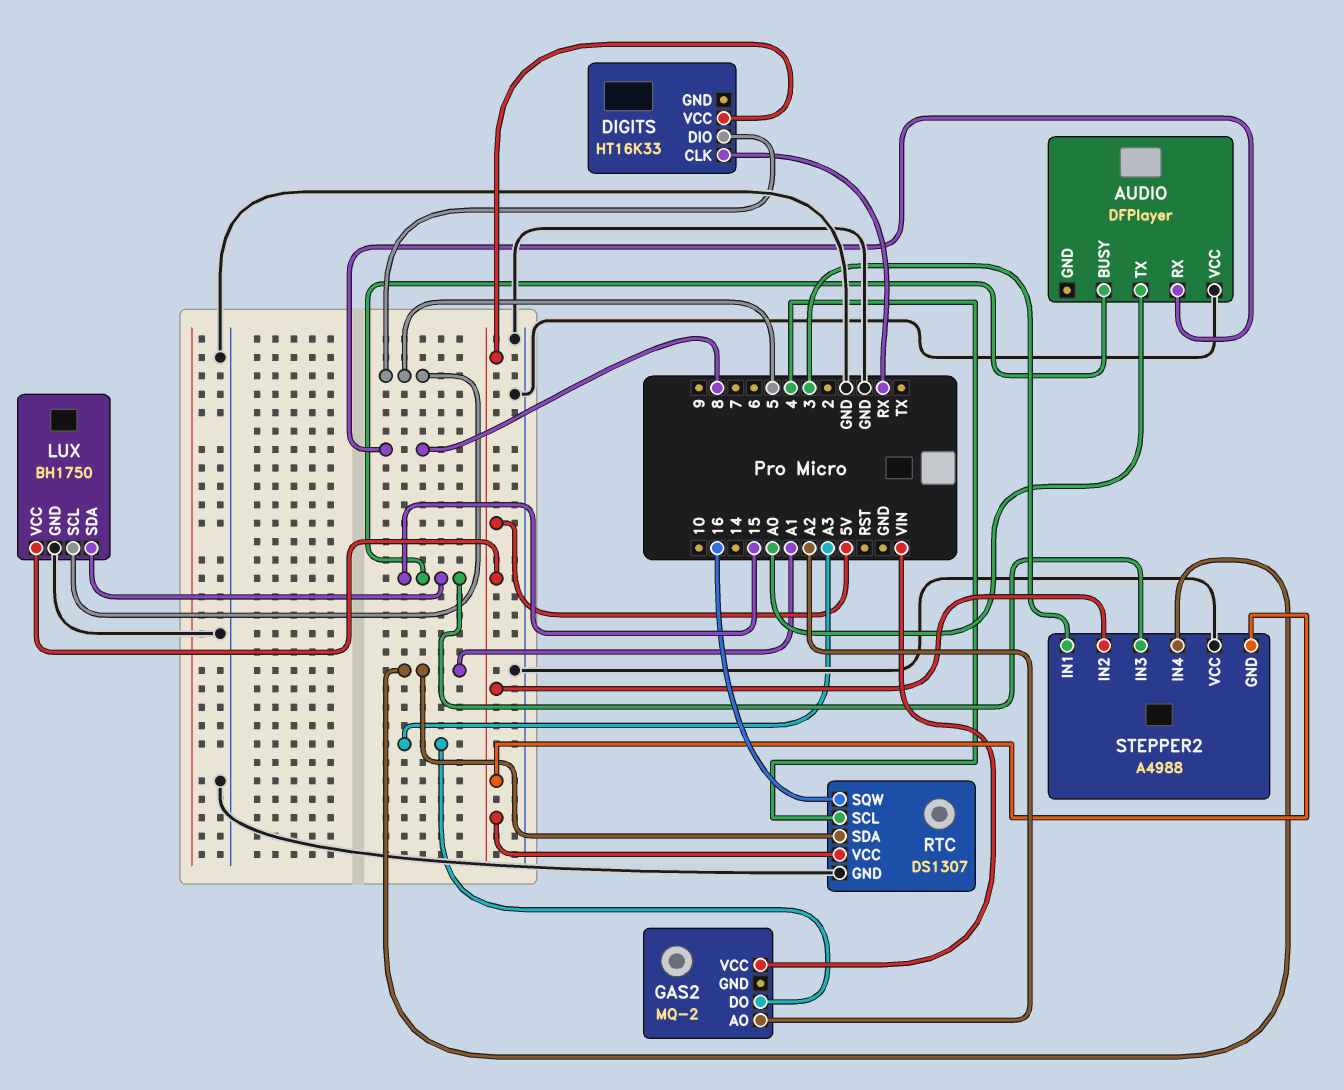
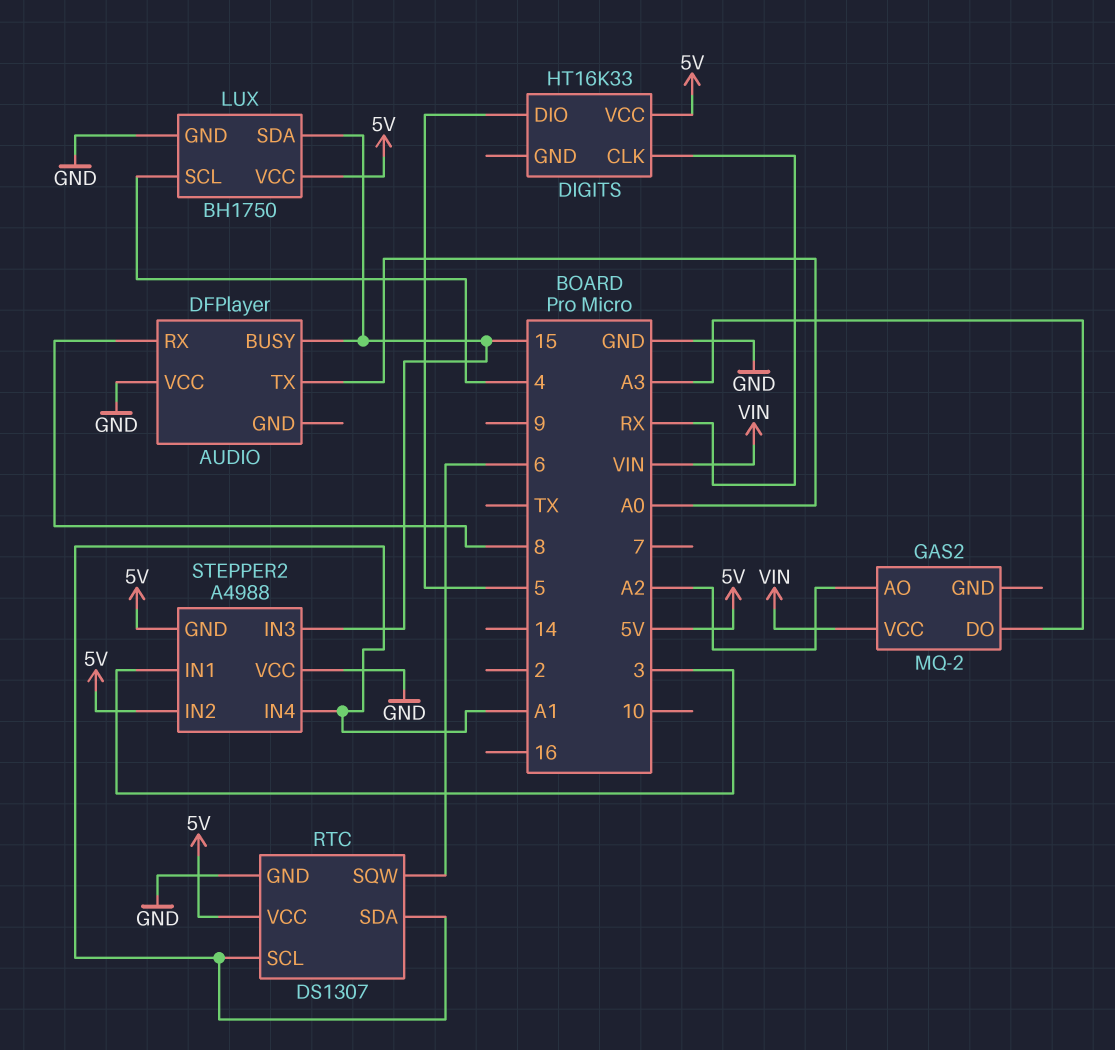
LUX pin SCL: 5 -> 4
RTC pin SCL: 4 -> A1
RTC pin SQW: 16 -> 6

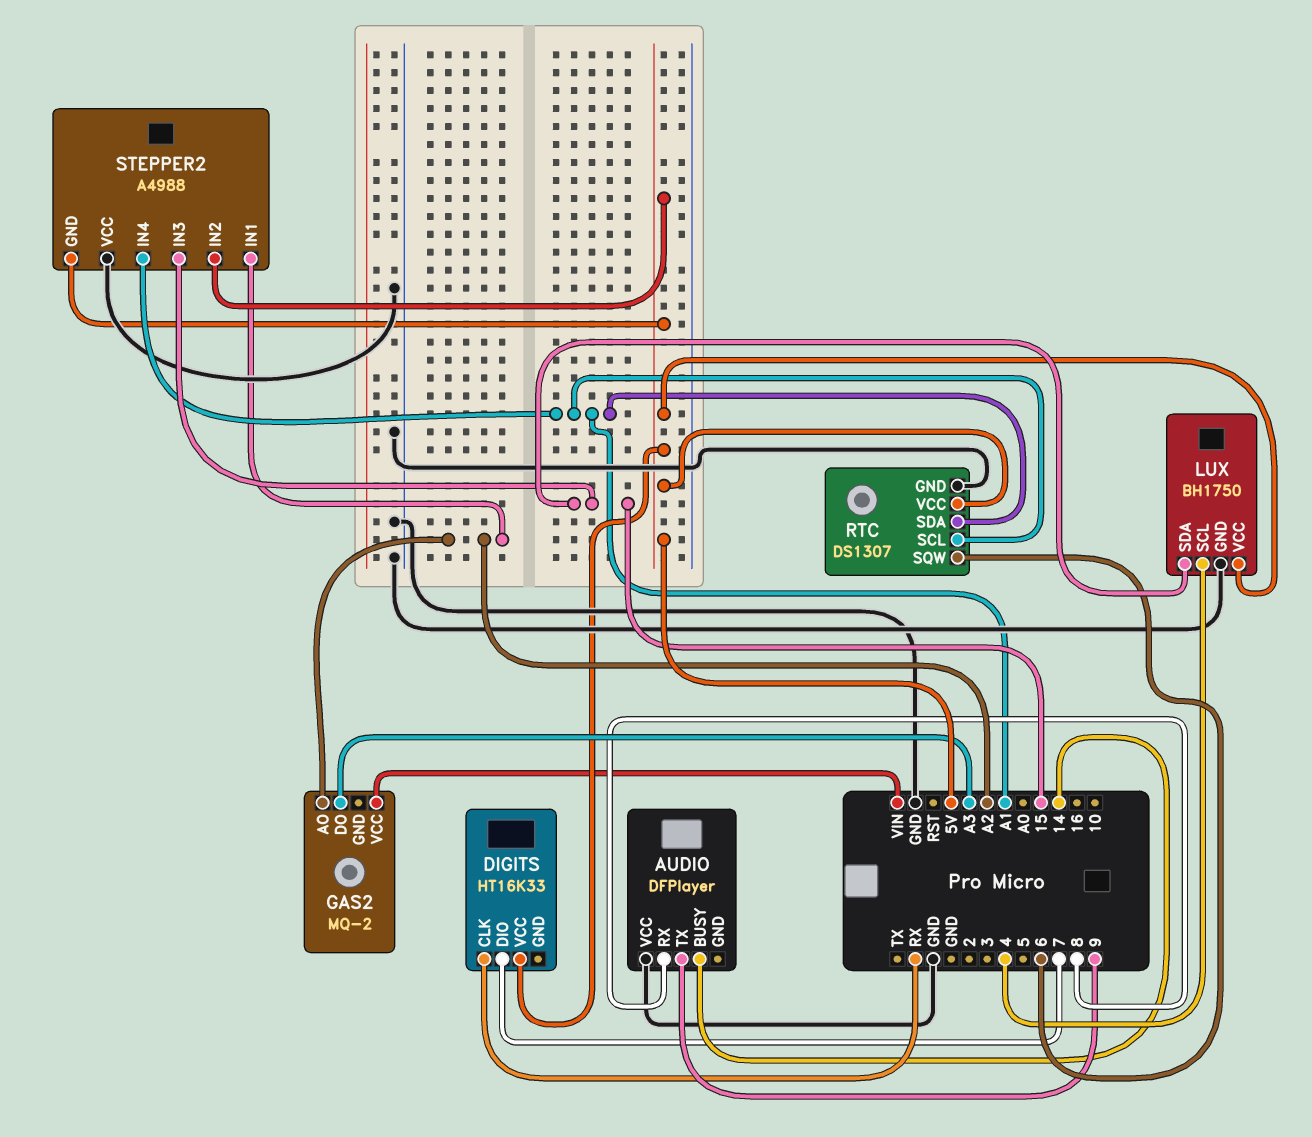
AUDIO pin BUSY: 15 -> 14
AUDIO pin TX: A0 -> 9
DIGITS pin DIO: 5 -> 7
STEPPER2 pin IN1: 3 -> A2

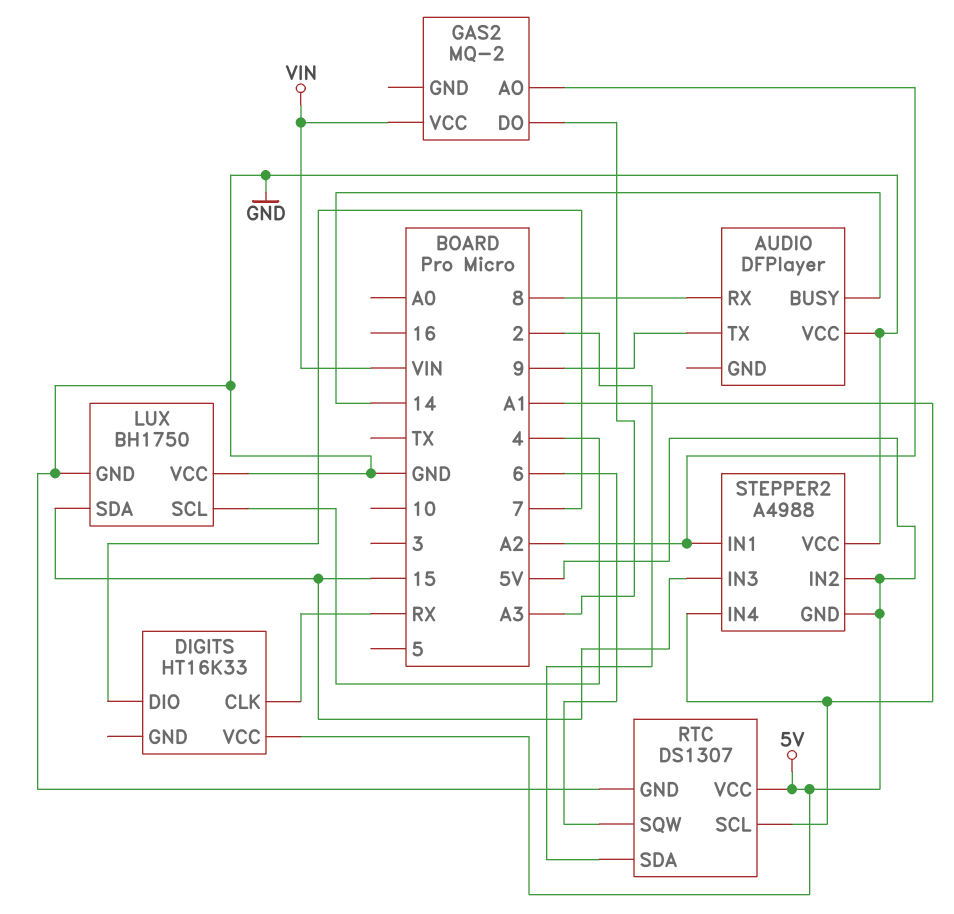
LUX pin VCC: 5V -> GND
RTC pin SDA: A1 -> 2

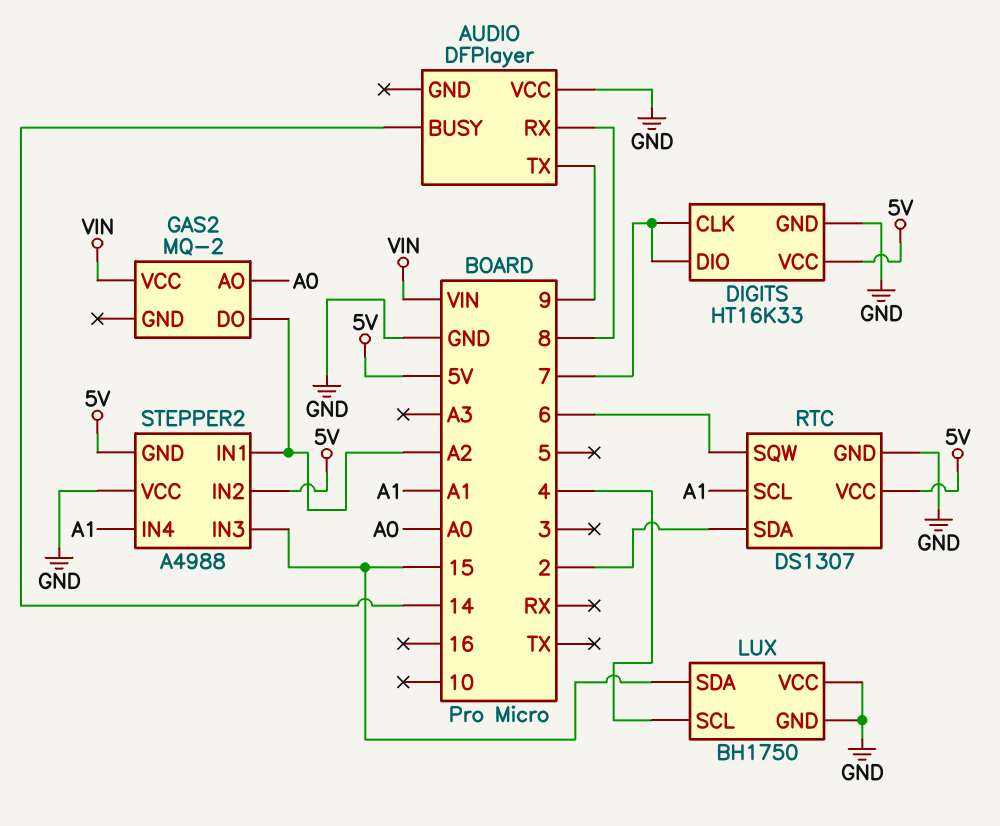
DIGITS pin CLK: RX -> 7
DIGITS pin GND: none -> GND
GAS2 pin AO: A2 -> A0
GAS2 pin DO: A3 -> A2

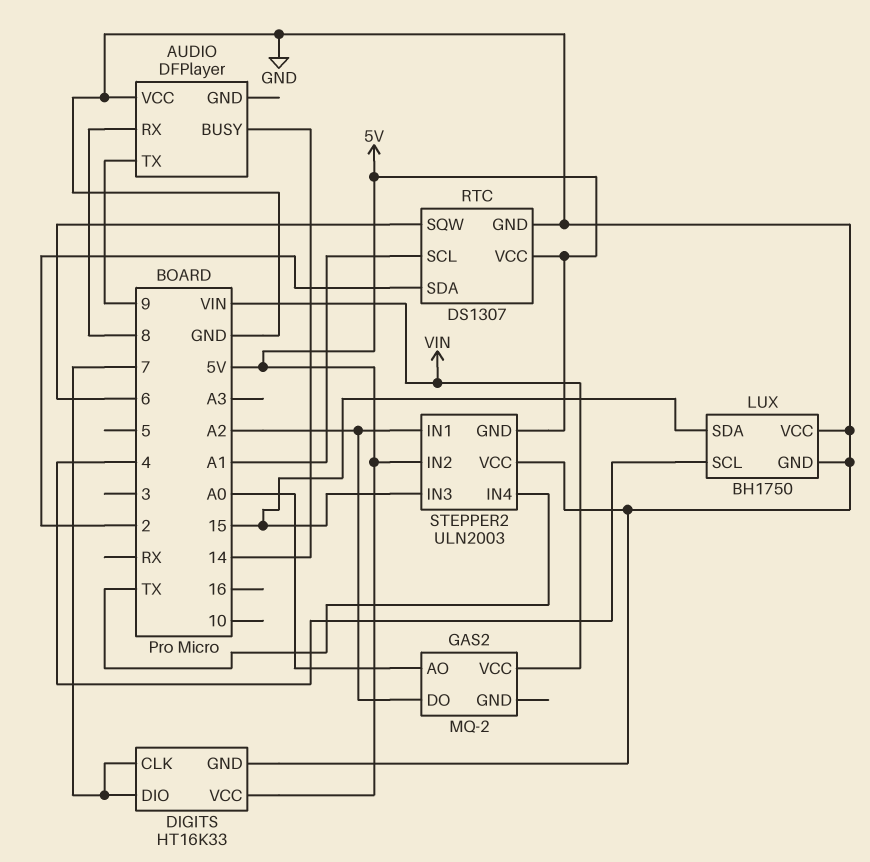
STEPPER2: A4988 -> ULN2003
STEPPER2 pin IN4: A1 -> TX

